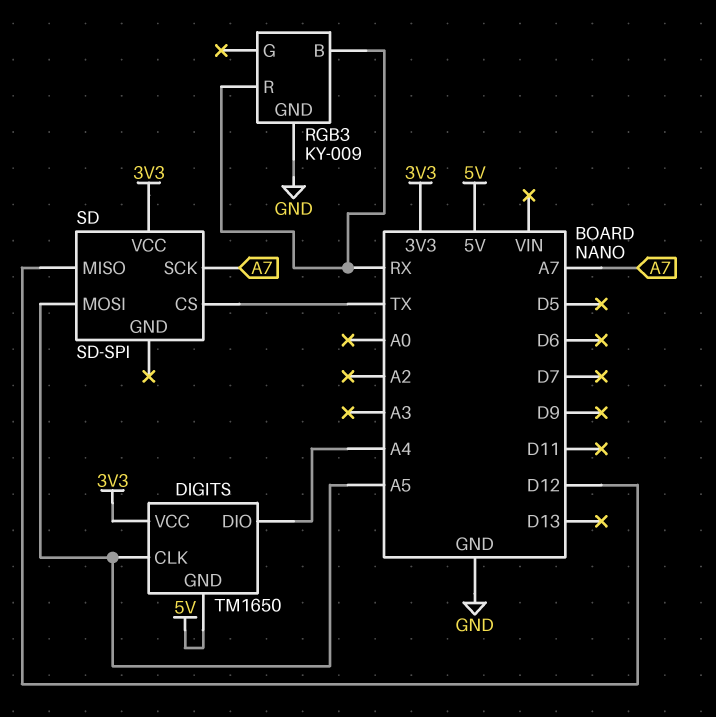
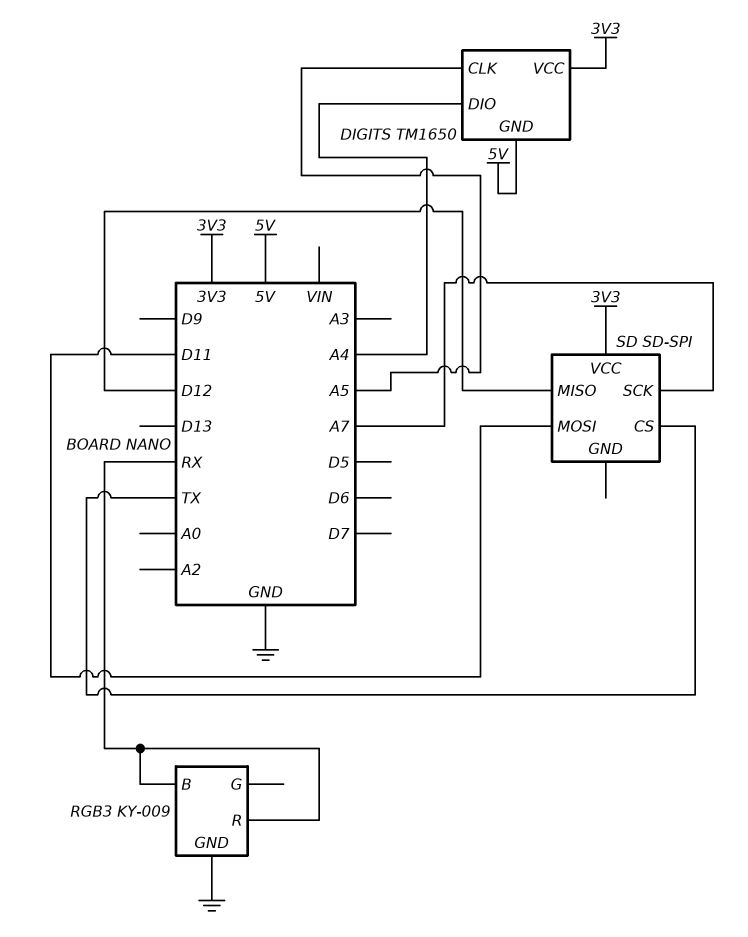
SD pin MOSI: A5 -> D11

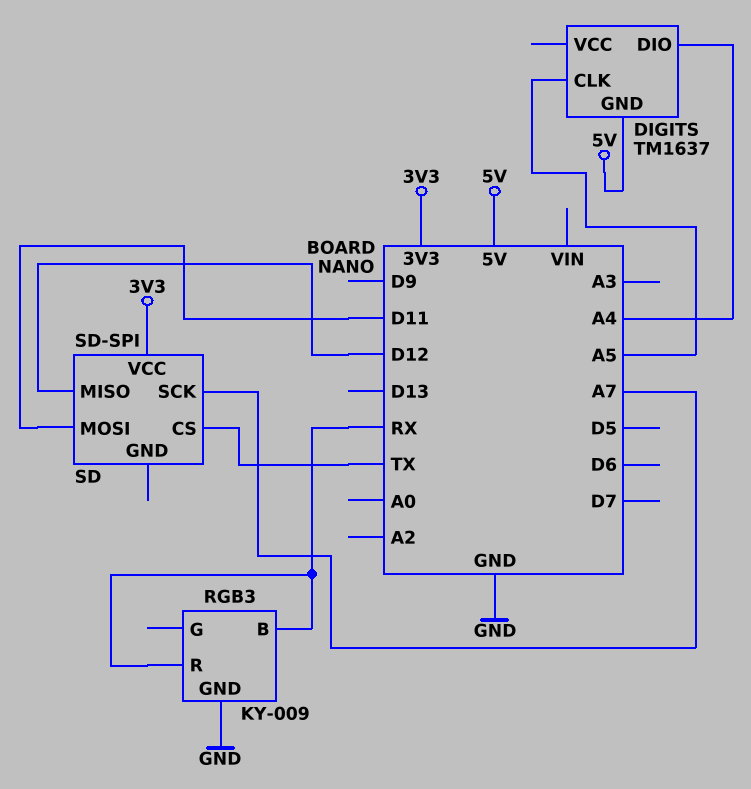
DIGITS: TM1650 -> TM1637
DIGITS pin VCC: 3V3 -> none

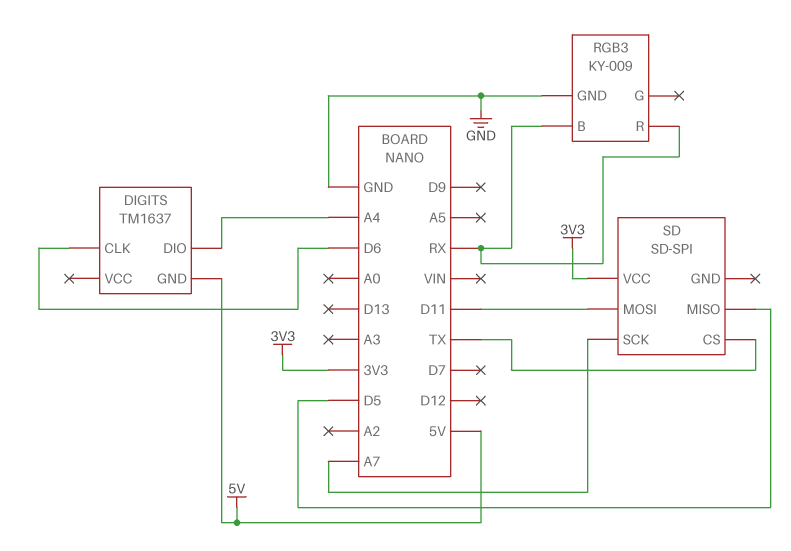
DIGITS pin CLK: A5 -> D6
SD pin MISO: D12 -> D5

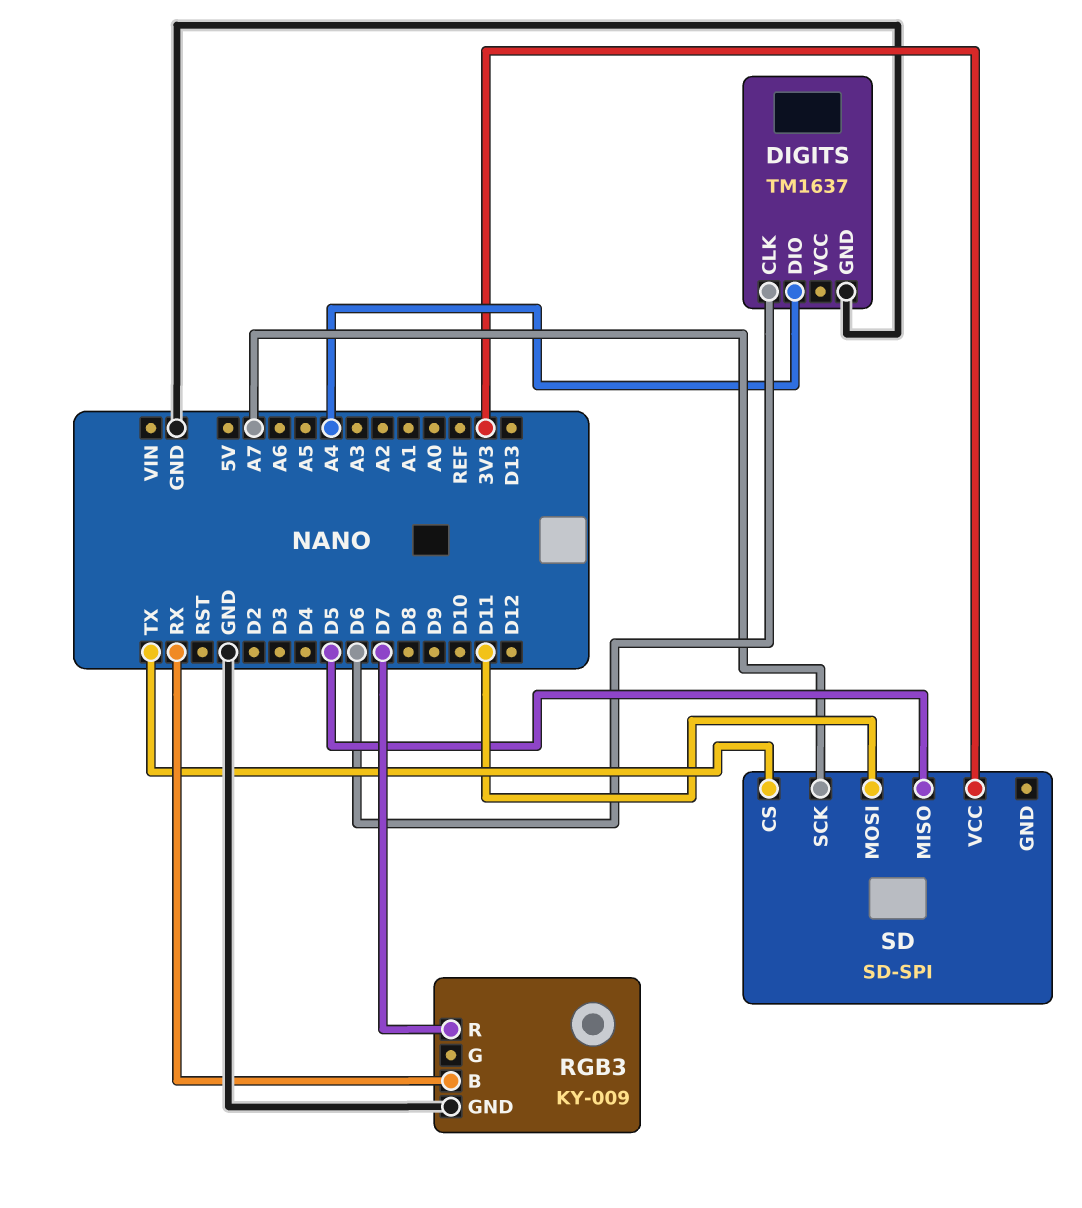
DIGITS pin GND: 5V -> GND
RGB3 pin R: RX -> D7

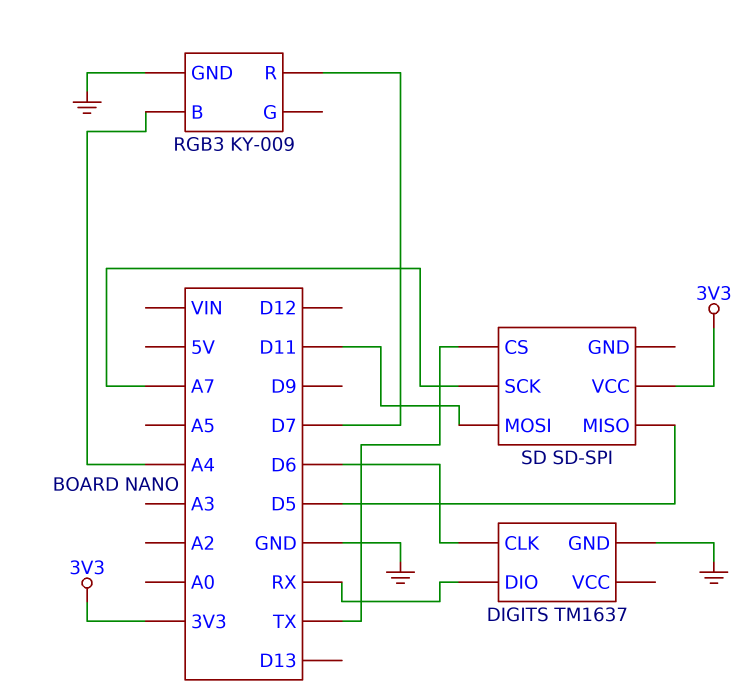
DIGITS pin DIO: A4 -> RX
RGB3 pin B: RX -> A4

